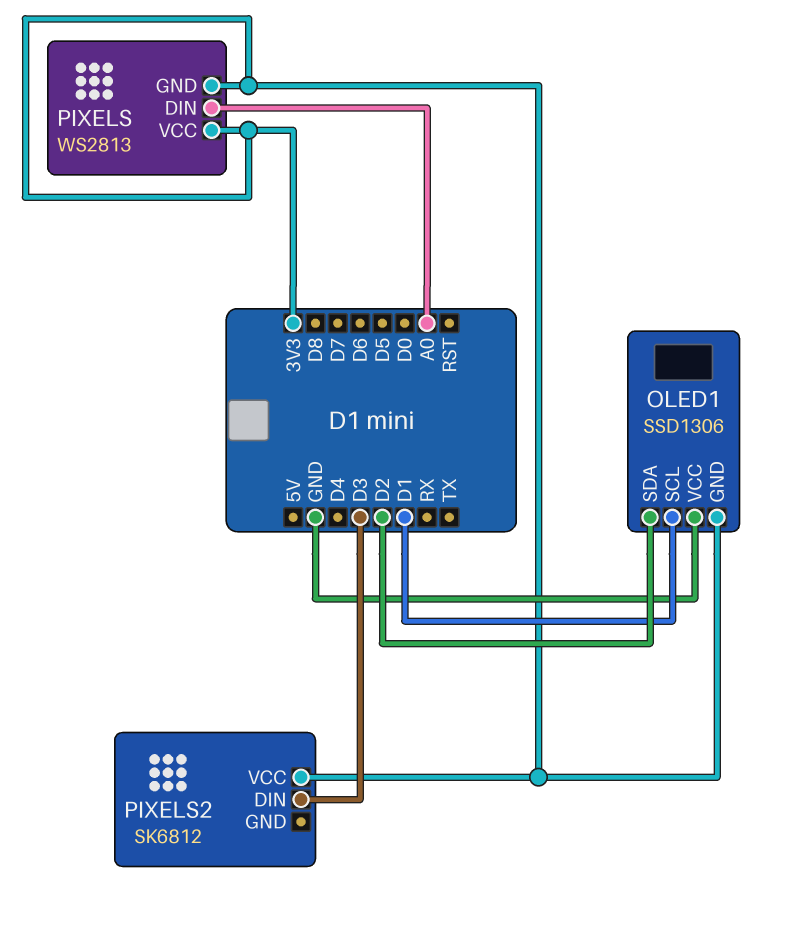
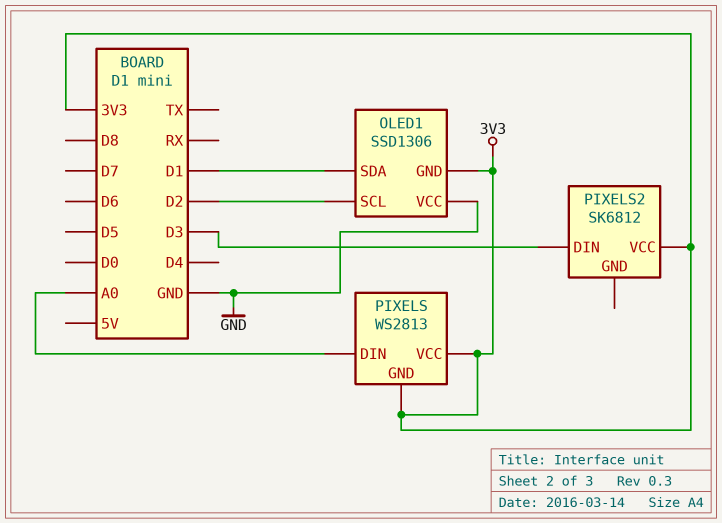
OLED1 pin SCL: D1 -> D2
OLED1 pin SDA: D2 -> D1

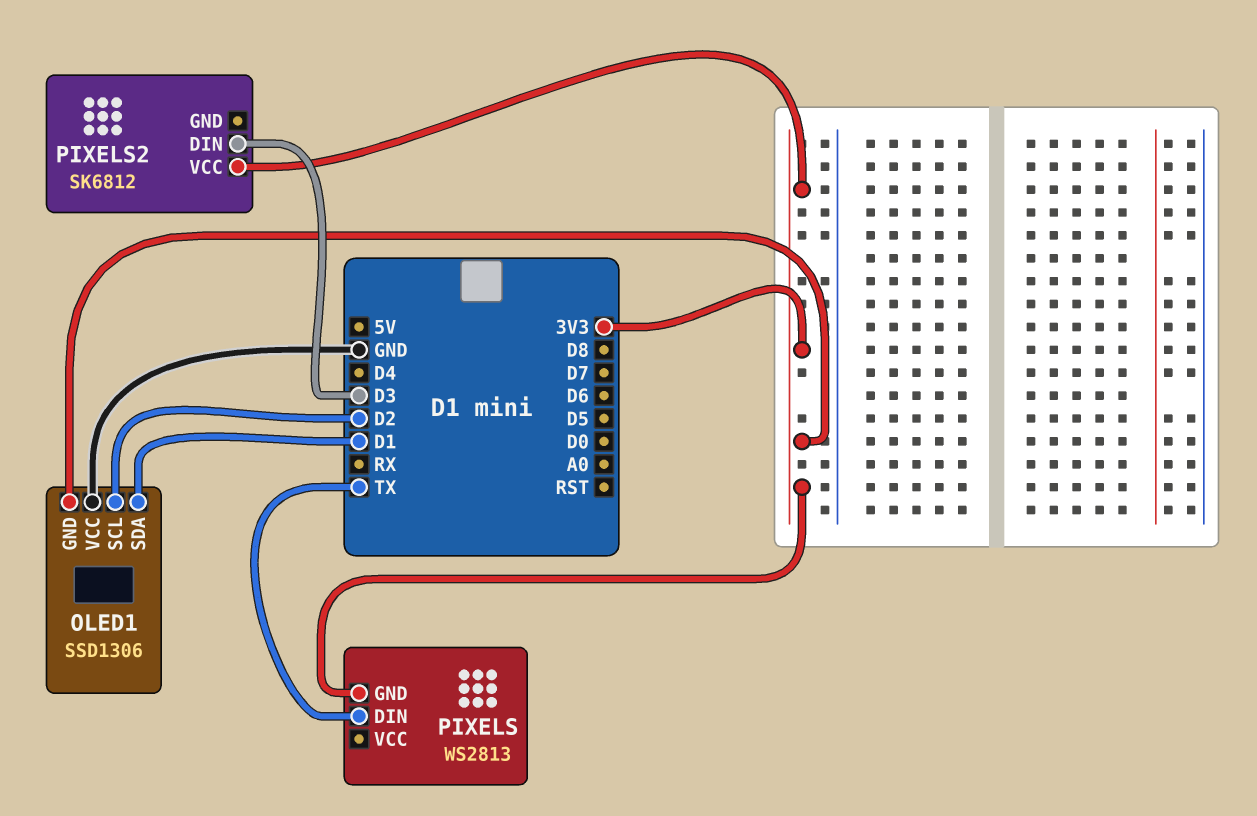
PIXELS pin DIN: A0 -> TX
PIXELS pin VCC: 3V3 -> none

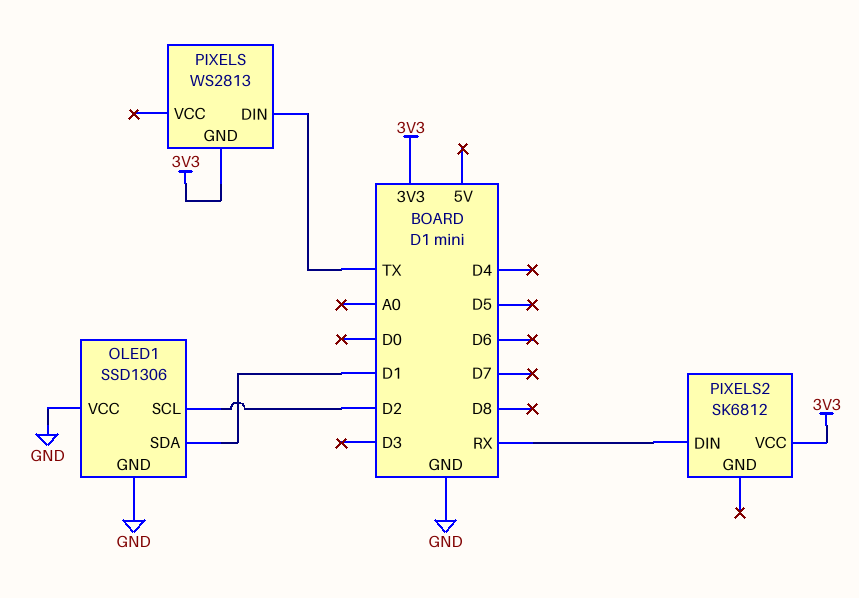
OLED1 pin GND: 3V3 -> GND
PIXELS2 pin DIN: D3 -> RX

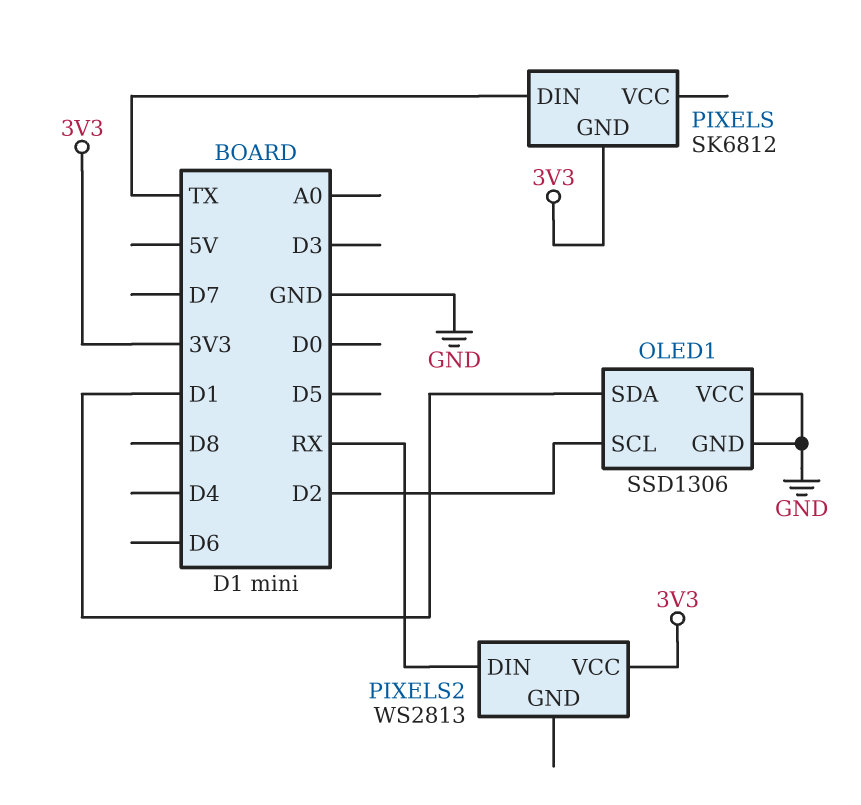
PIXELS: WS2813 -> SK6812
PIXELS2: SK6812 -> WS2813

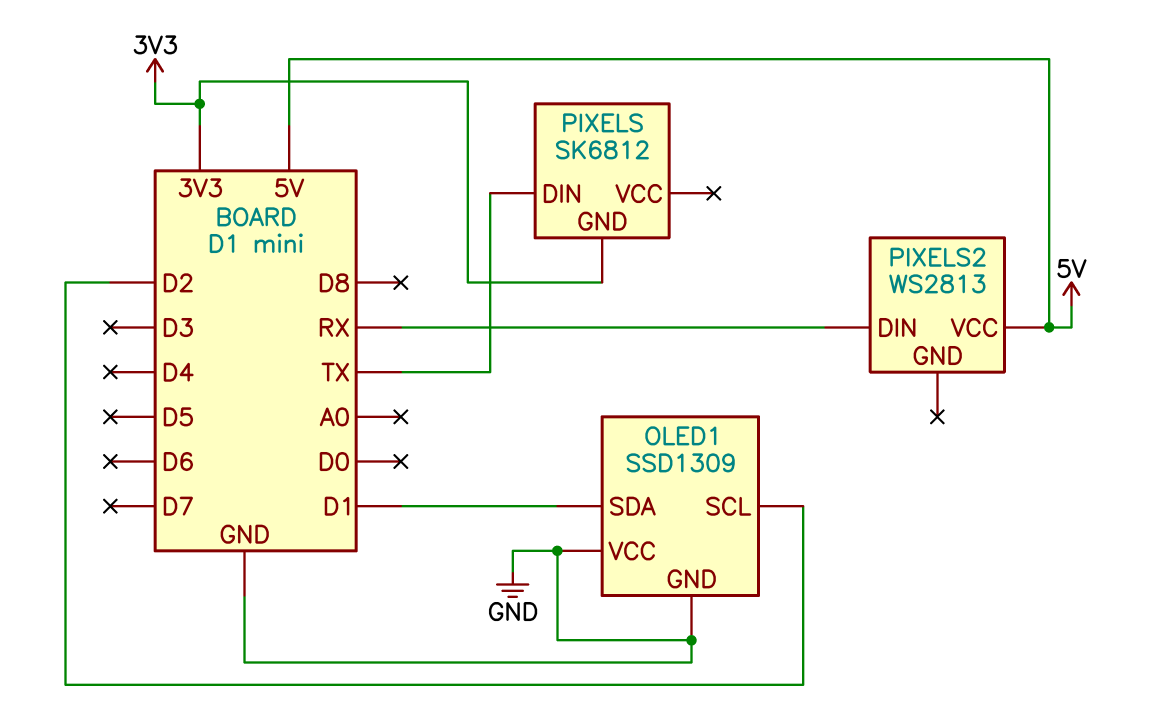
OLED1: SSD1306 -> SSD1309
PIXELS2 pin VCC: 3V3 -> 5V

